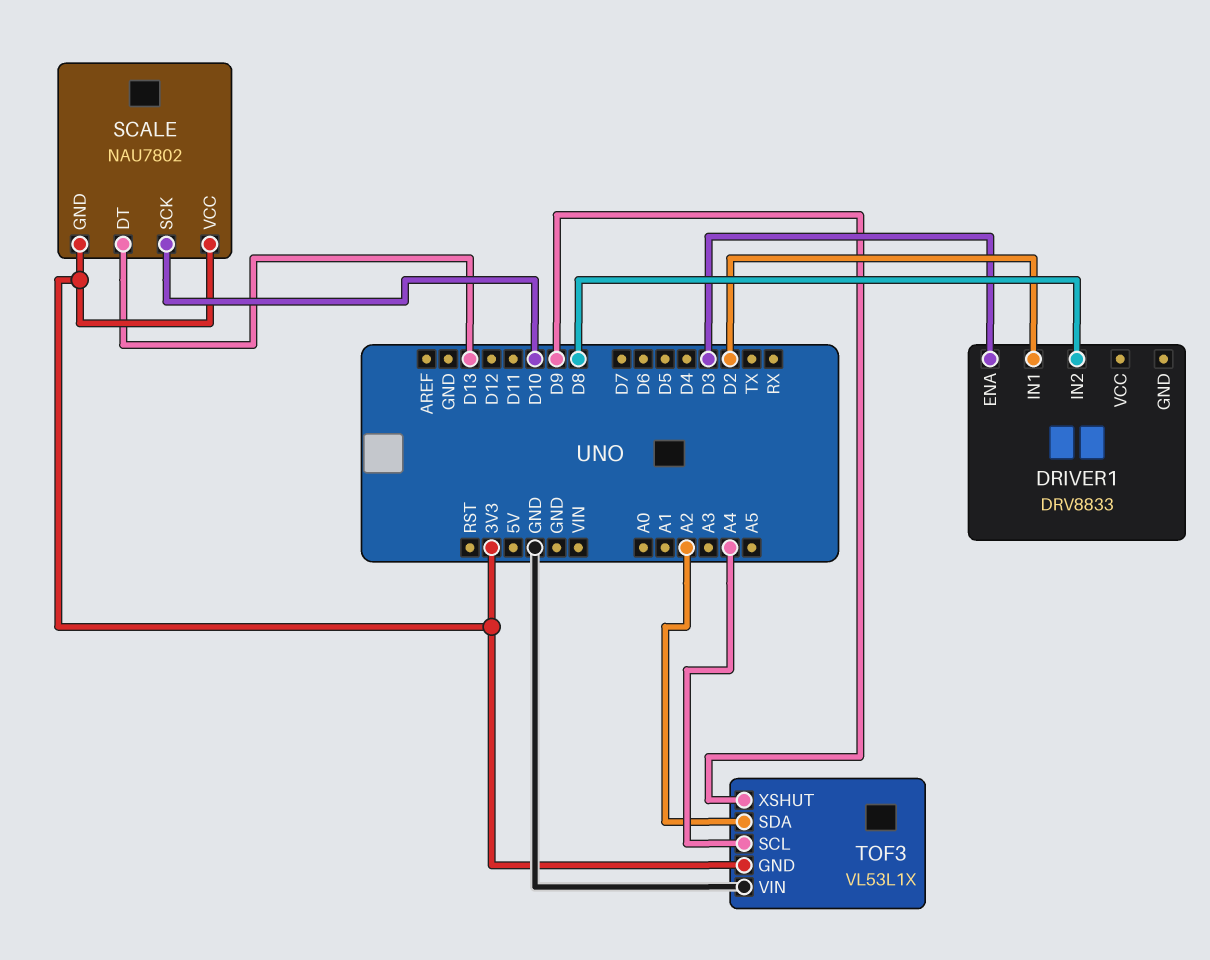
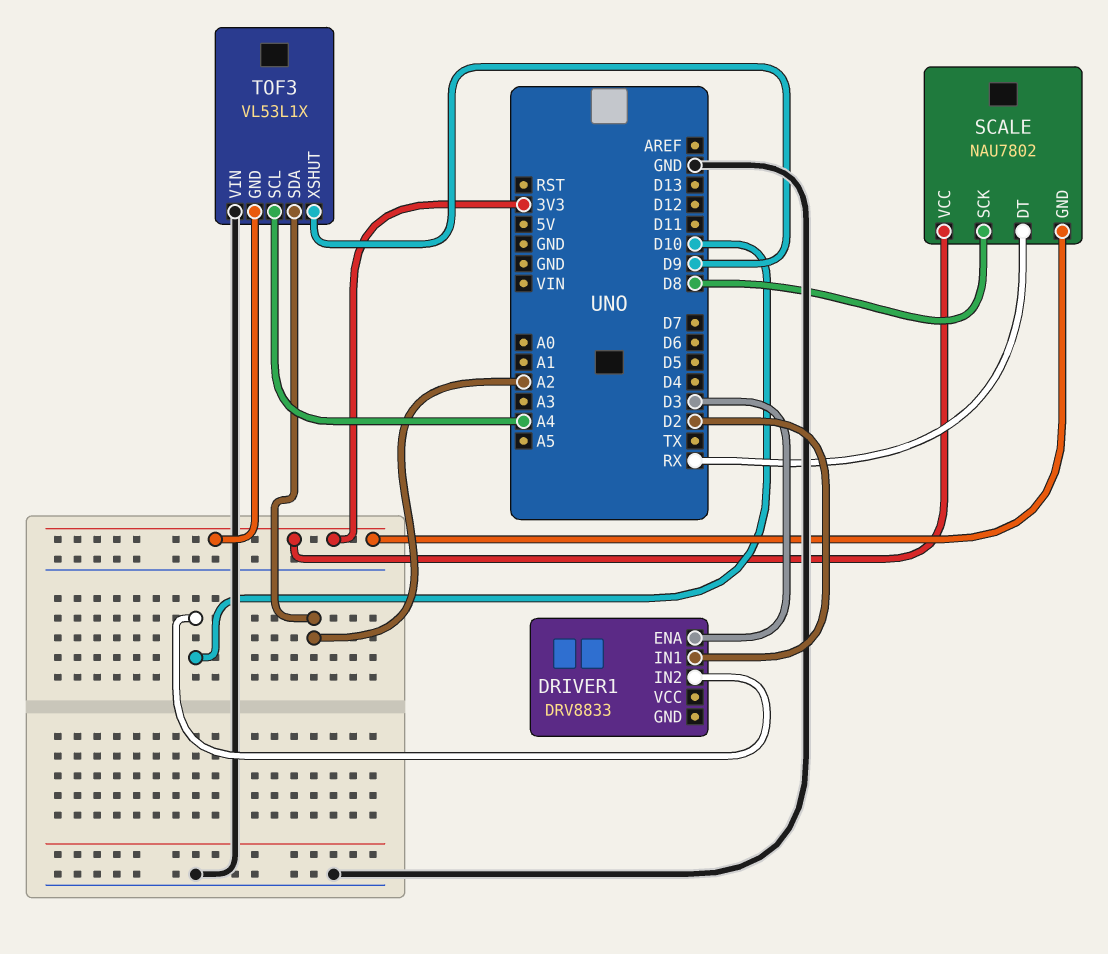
DRIVER1 pin IN2: D8 -> D10
SCALE pin DT: D13 -> RX
SCALE pin SCK: D10 -> D8

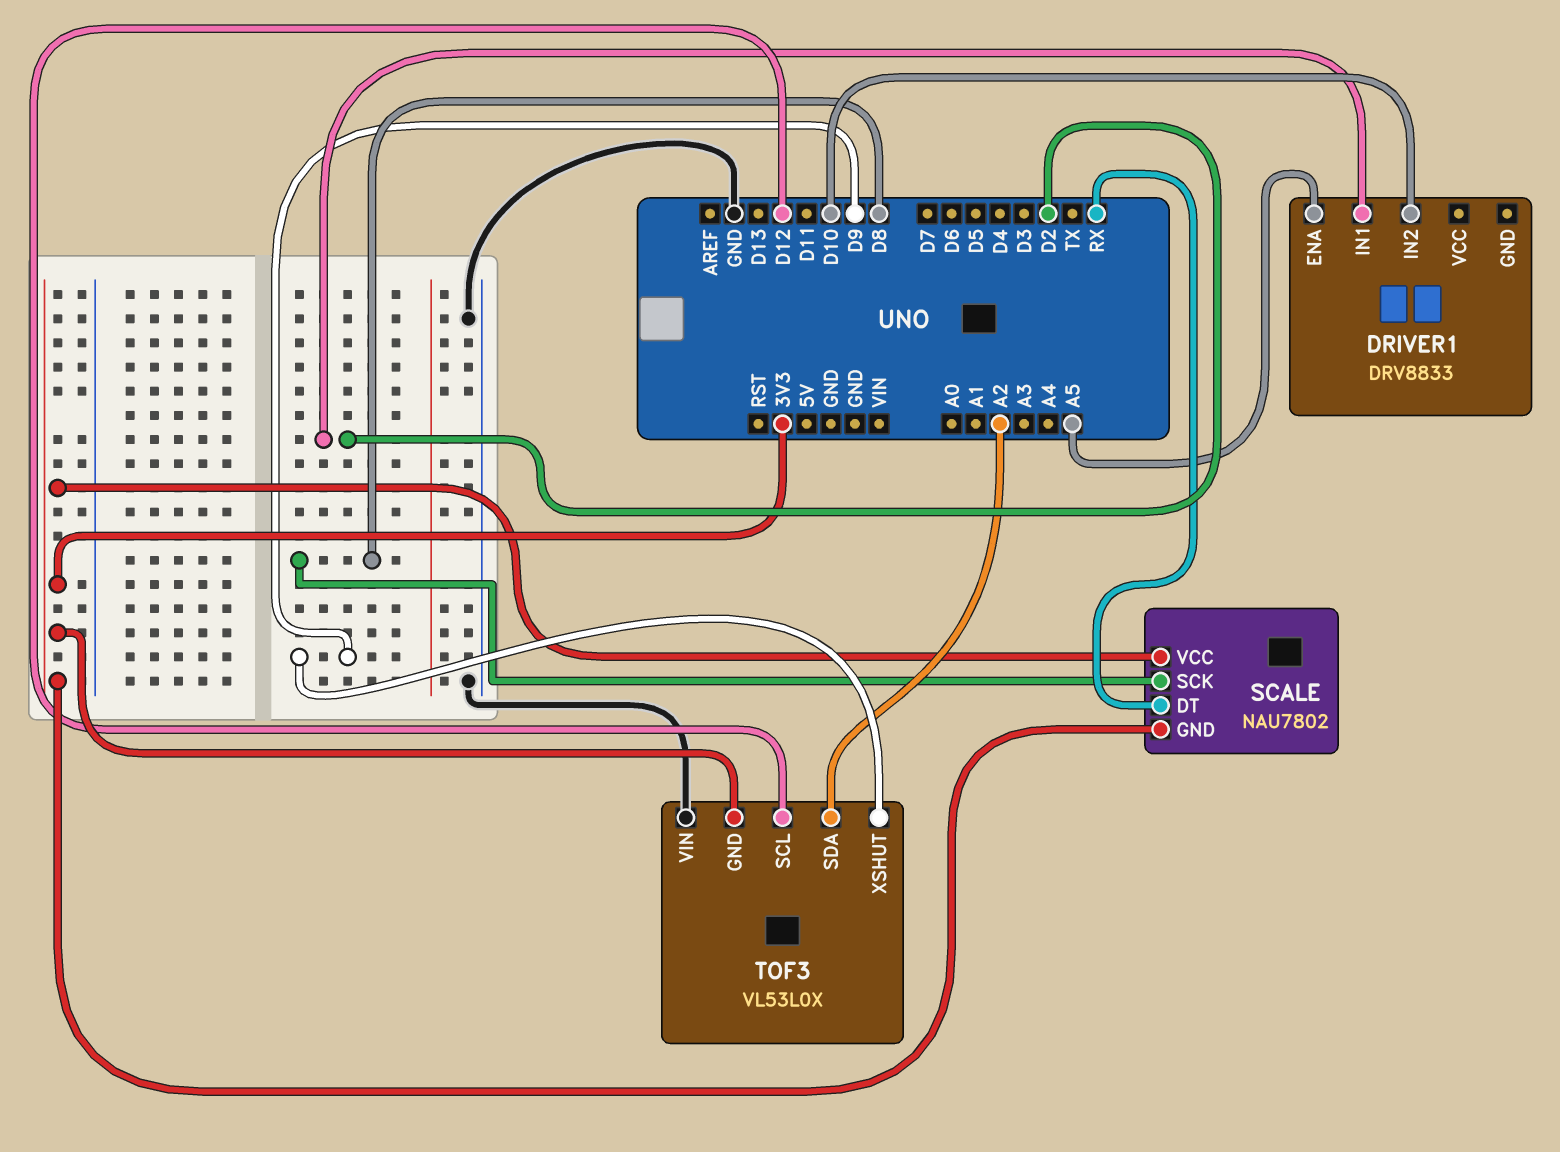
DRIVER1 pin ENA: D3 -> A5
TOF3: VL53L1X -> VL53L0X
TOF3 pin SCL: A4 -> D12

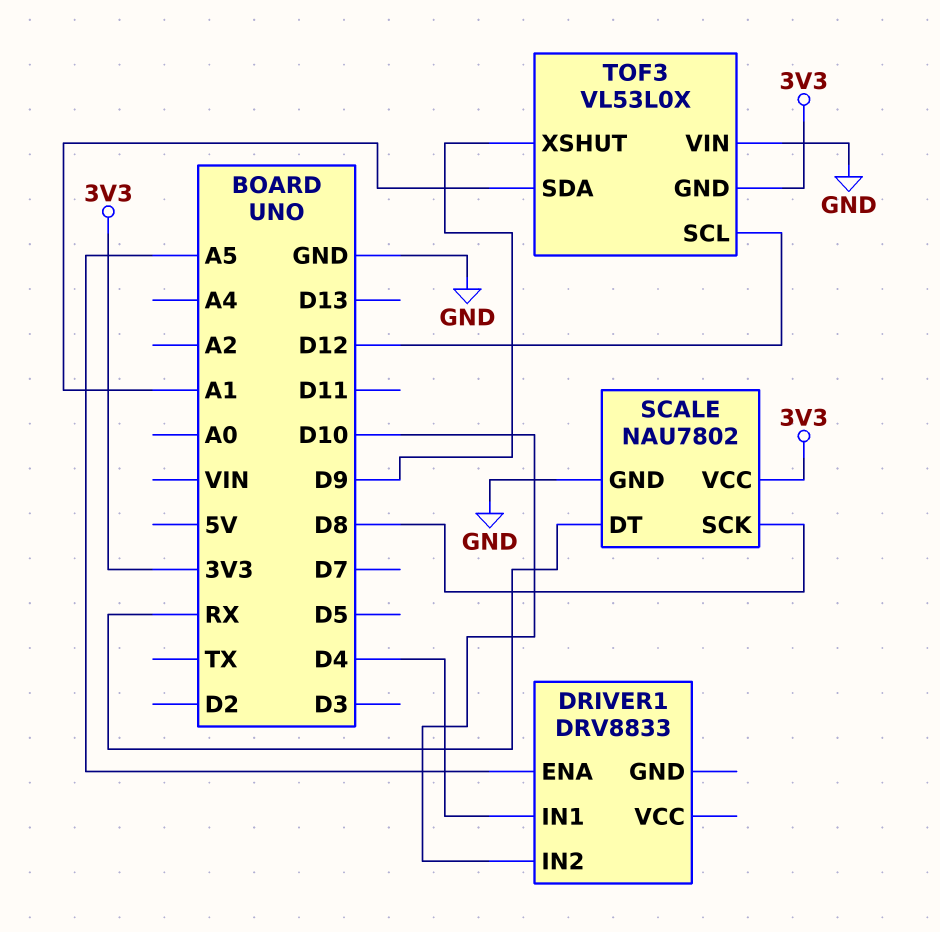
DRIVER1 pin IN1: D2 -> D4
SCALE pin GND: 3V3 -> GND
TOF3 pin SDA: A2 -> A1

